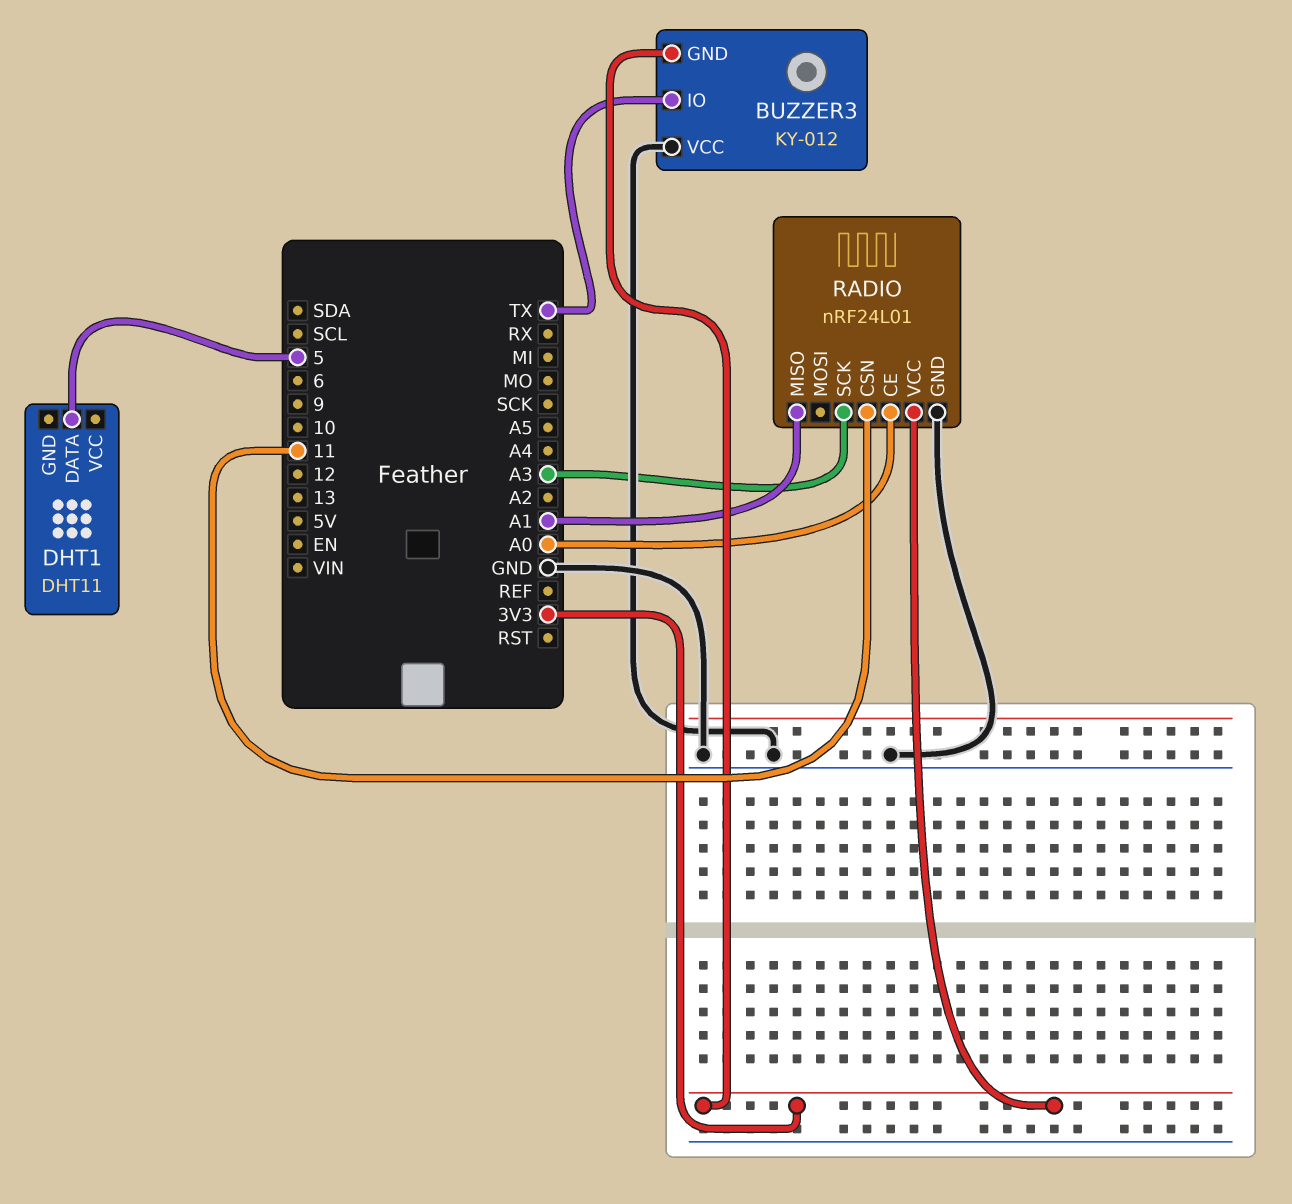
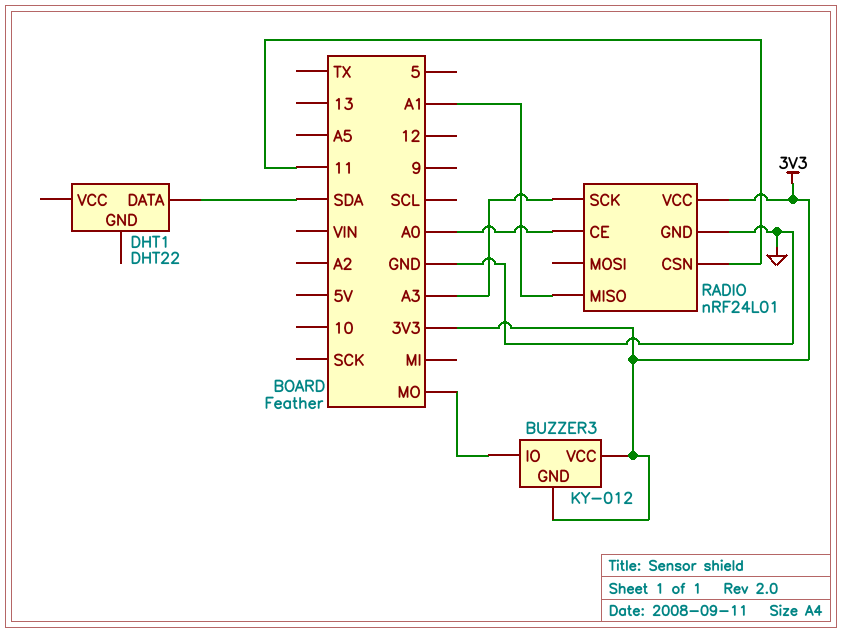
BUZZER3 pin IO: TX -> MO
BUZZER3 pin VCC: GND -> 3V3
DHT1: DHT11 -> DHT22
DHT1 pin DATA: 5 -> SDA

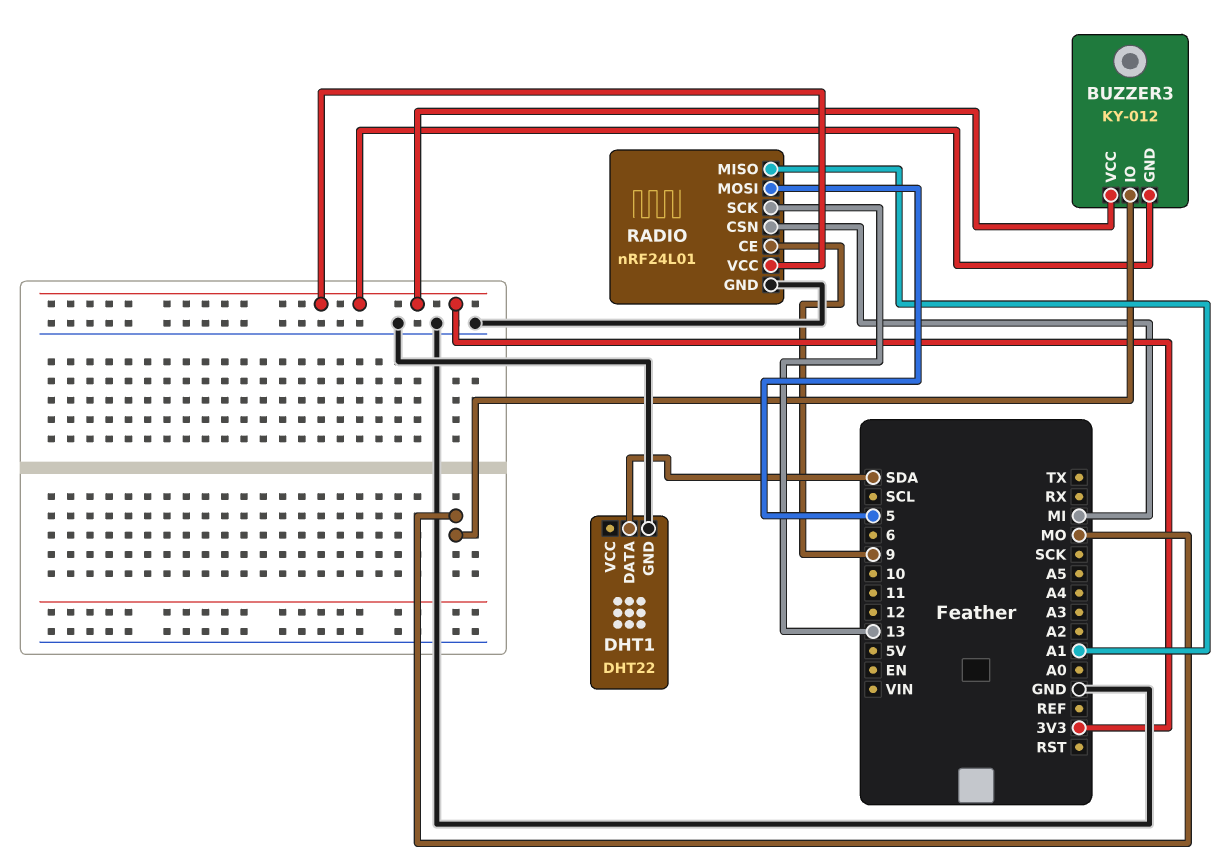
DHT1 pin GND: none -> GND
RADIO pin CE: A0 -> 9
RADIO pin CSN: 11 -> MI
RADIO pin MOSI: none -> 5
RADIO pin SCK: A3 -> 13

